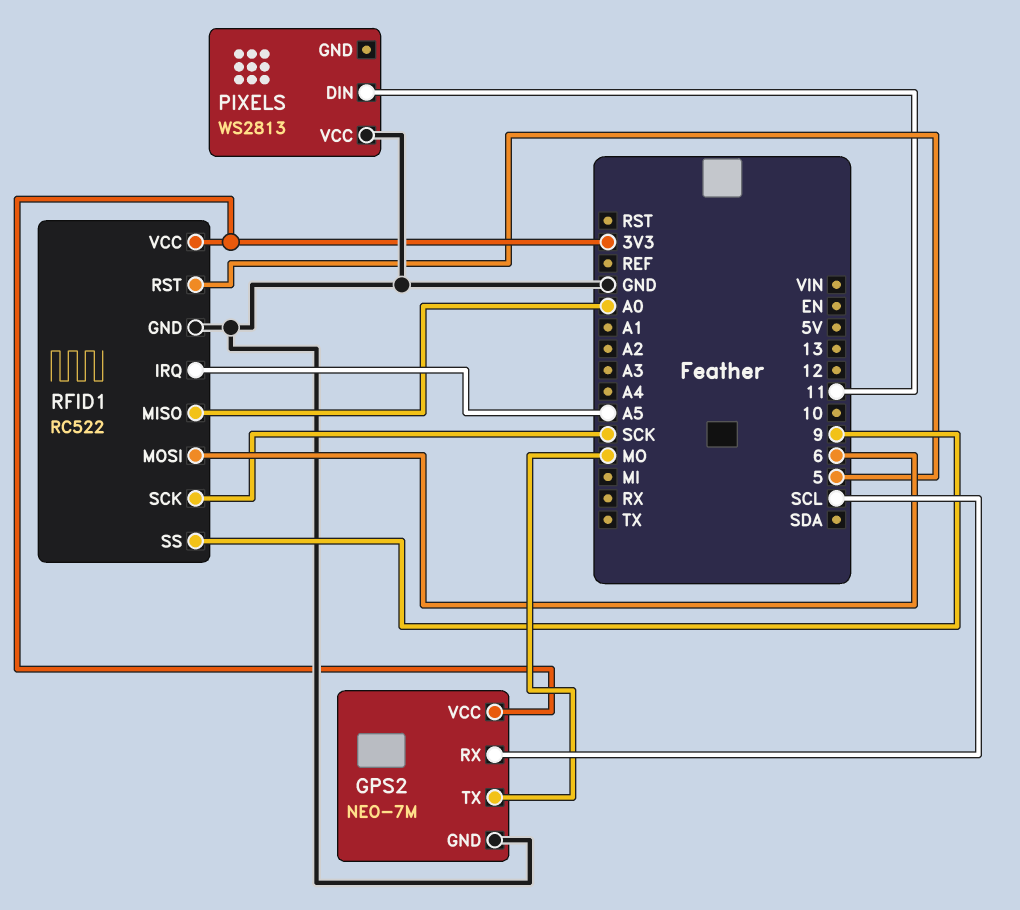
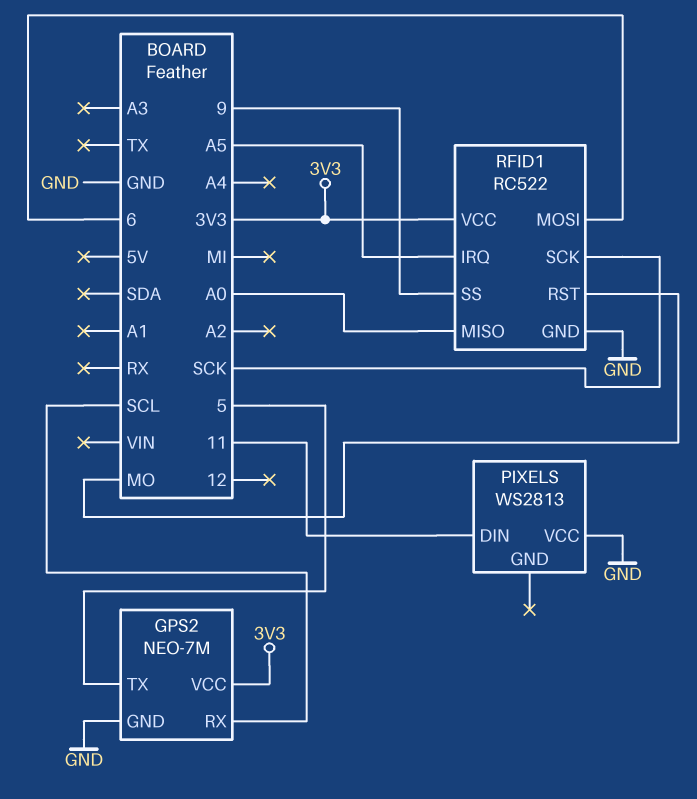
GPS2 pin TX: MO -> 5
RFID1 pin RST: 5 -> MO

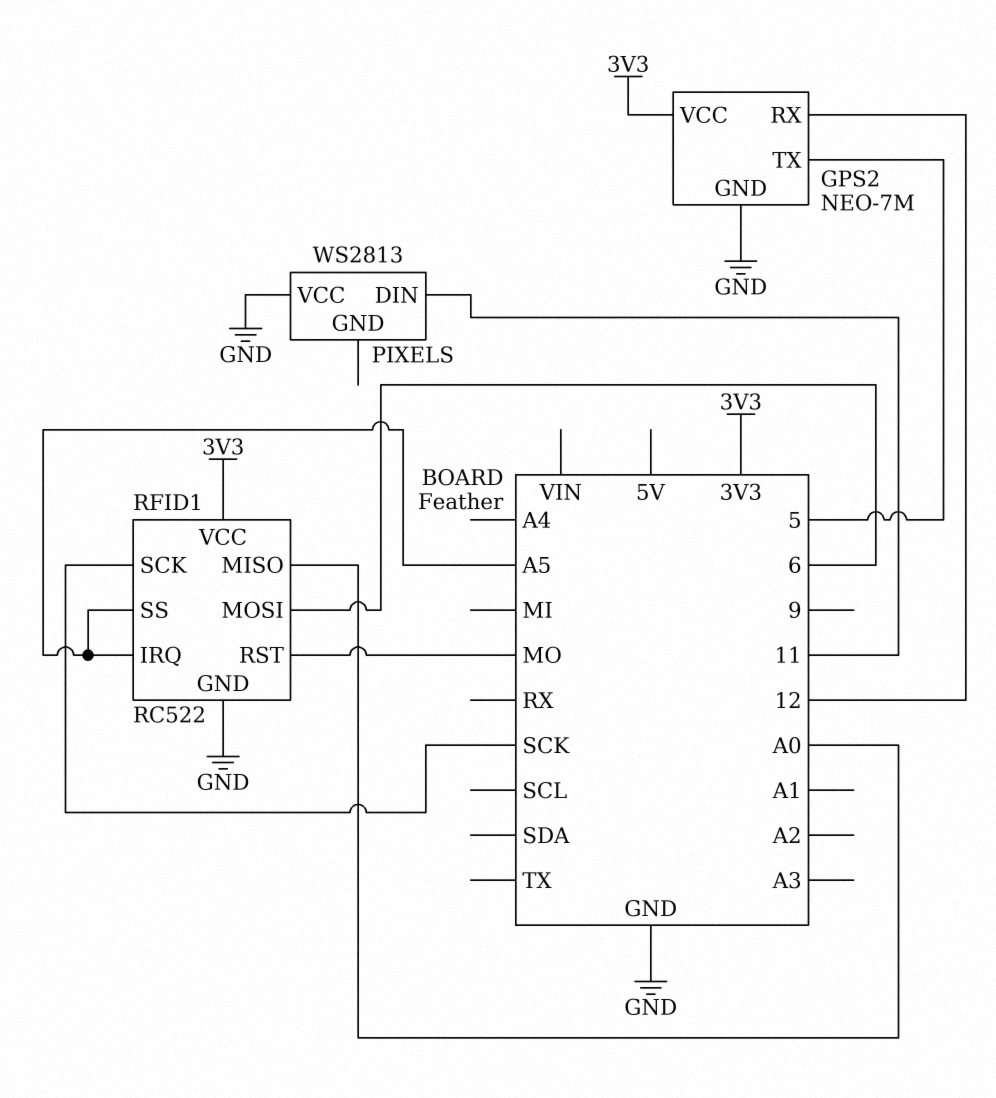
GPS2 pin RX: SCL -> 12
RFID1 pin SS: 9 -> A5

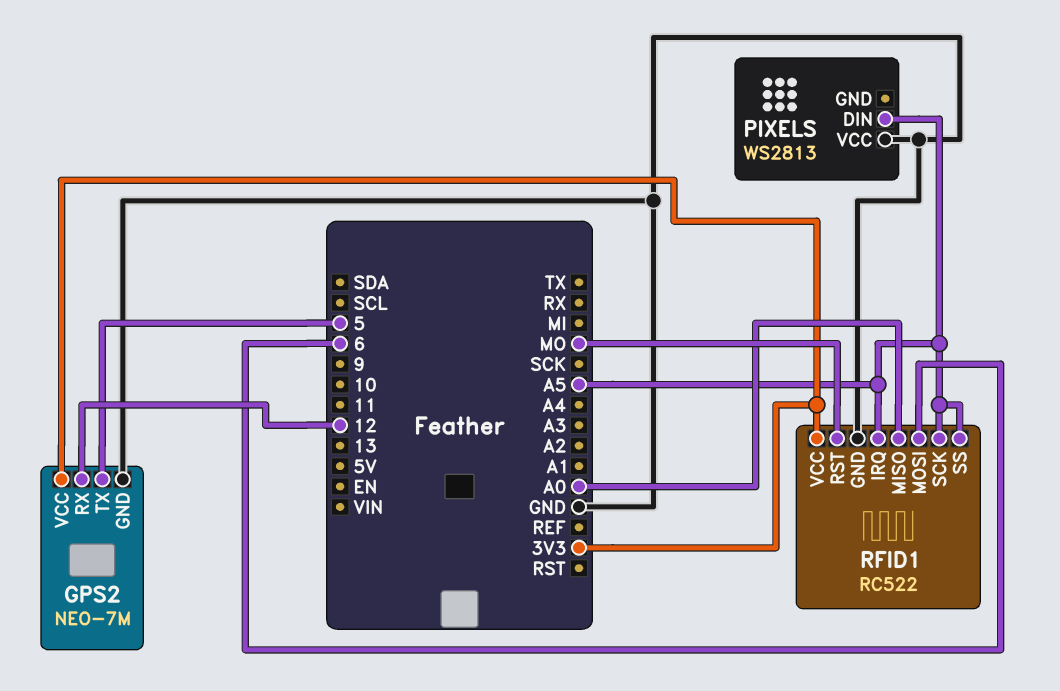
PIXELS pin DIN: 11 -> A5
RFID1 pin SCK: SCK -> A5

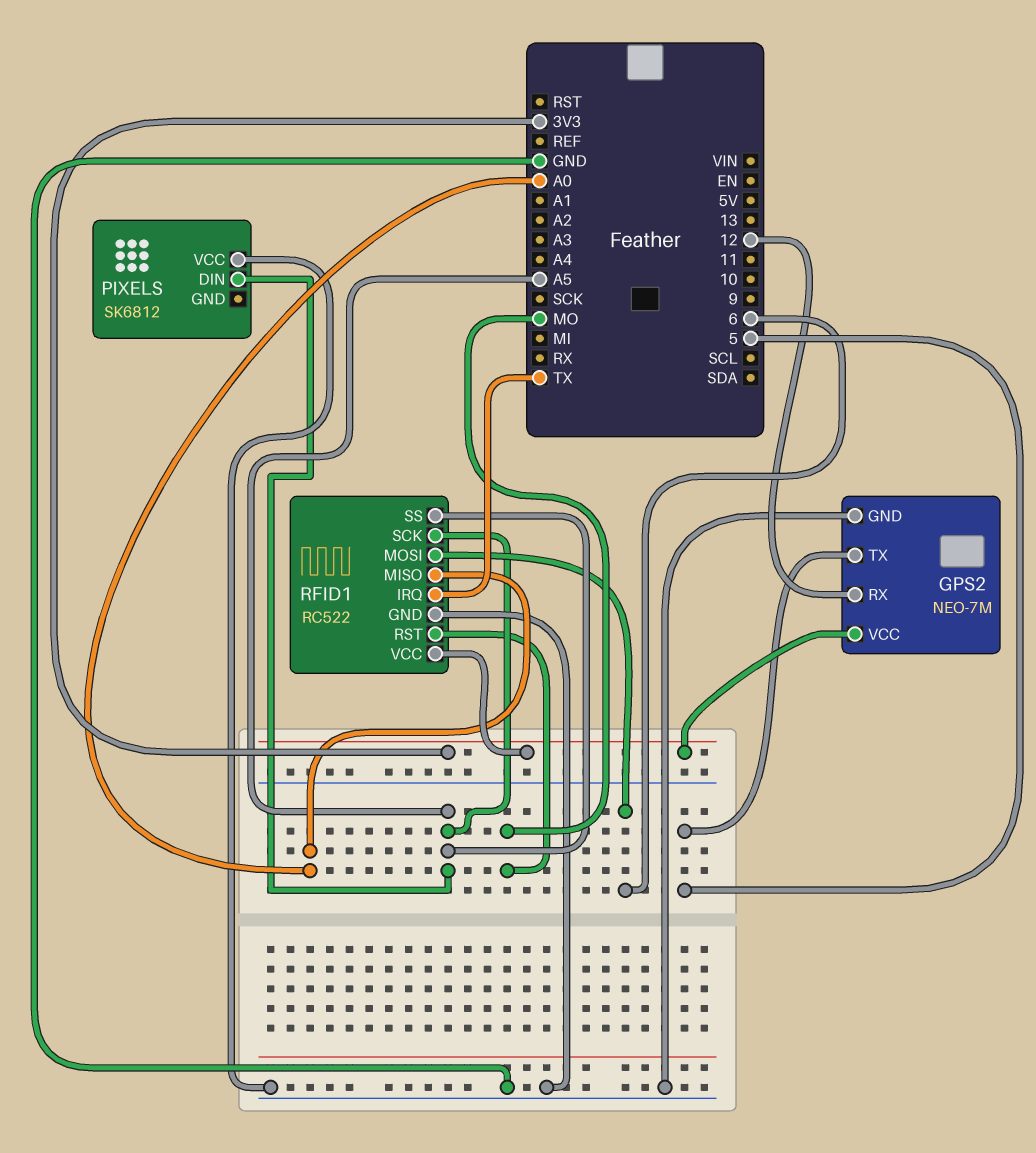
PIXELS: WS2813 -> SK6812
RFID1 pin IRQ: A5 -> TX

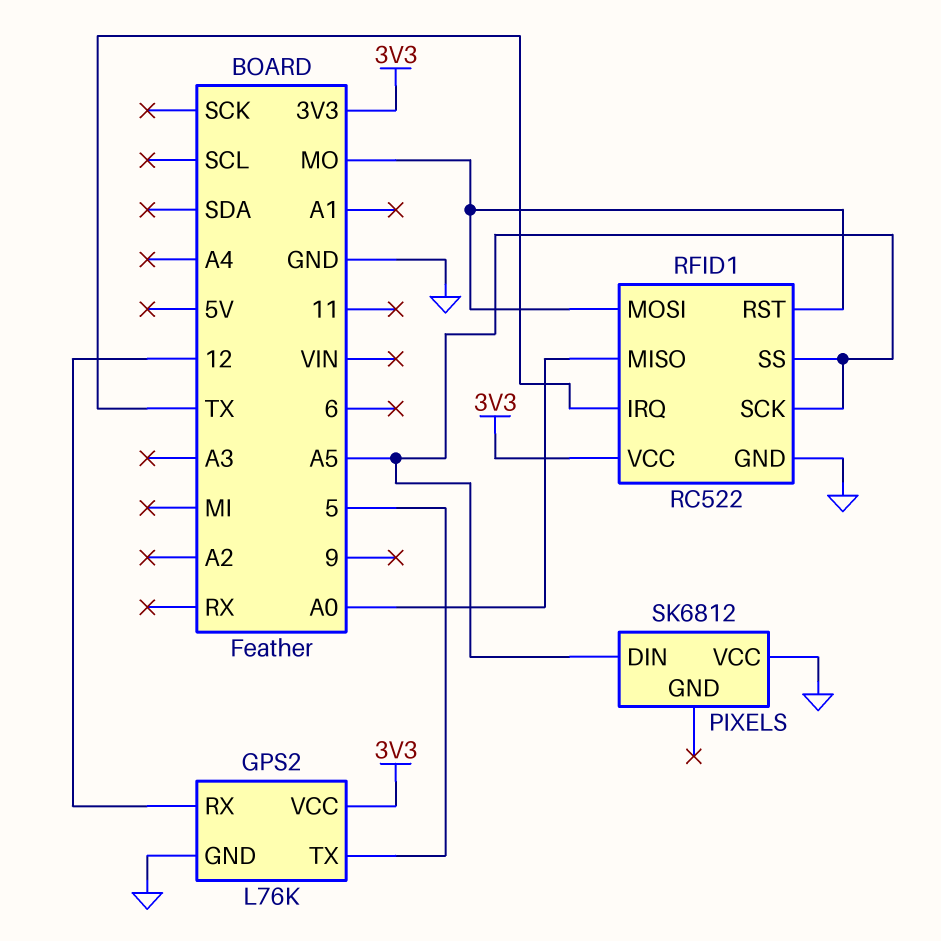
GPS2: NEO-7M -> L76K
RFID1 pin MOSI: 6 -> MO

